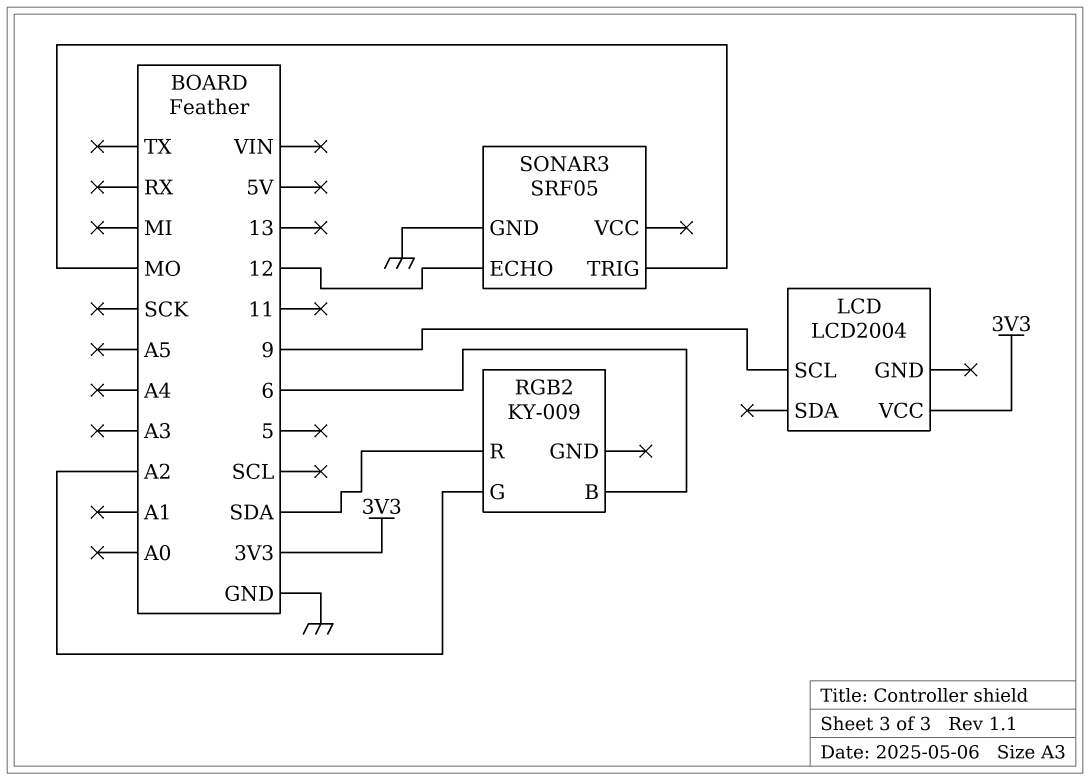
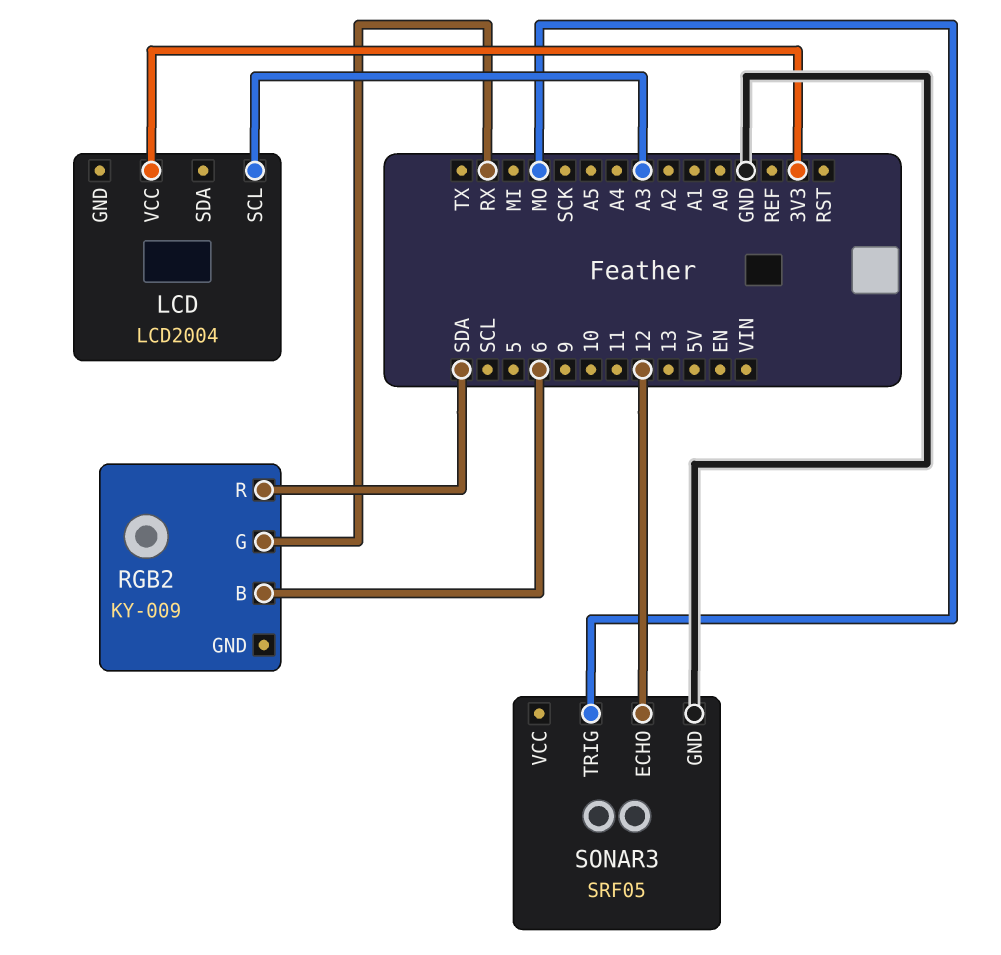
LCD pin SCL: 9 -> A3
RGB2 pin G: A2 -> RX

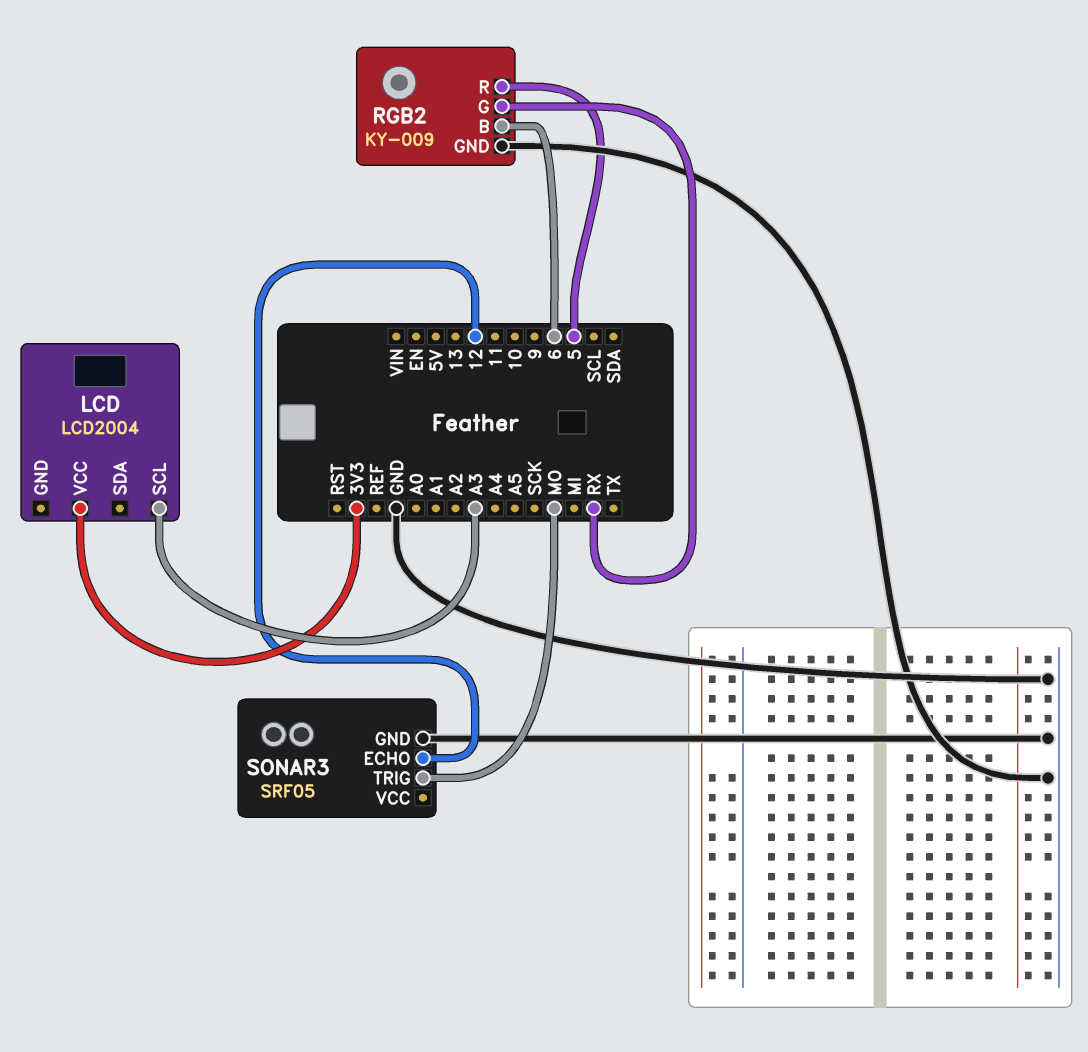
RGB2 pin GND: none -> GND
RGB2 pin R: SDA -> 5

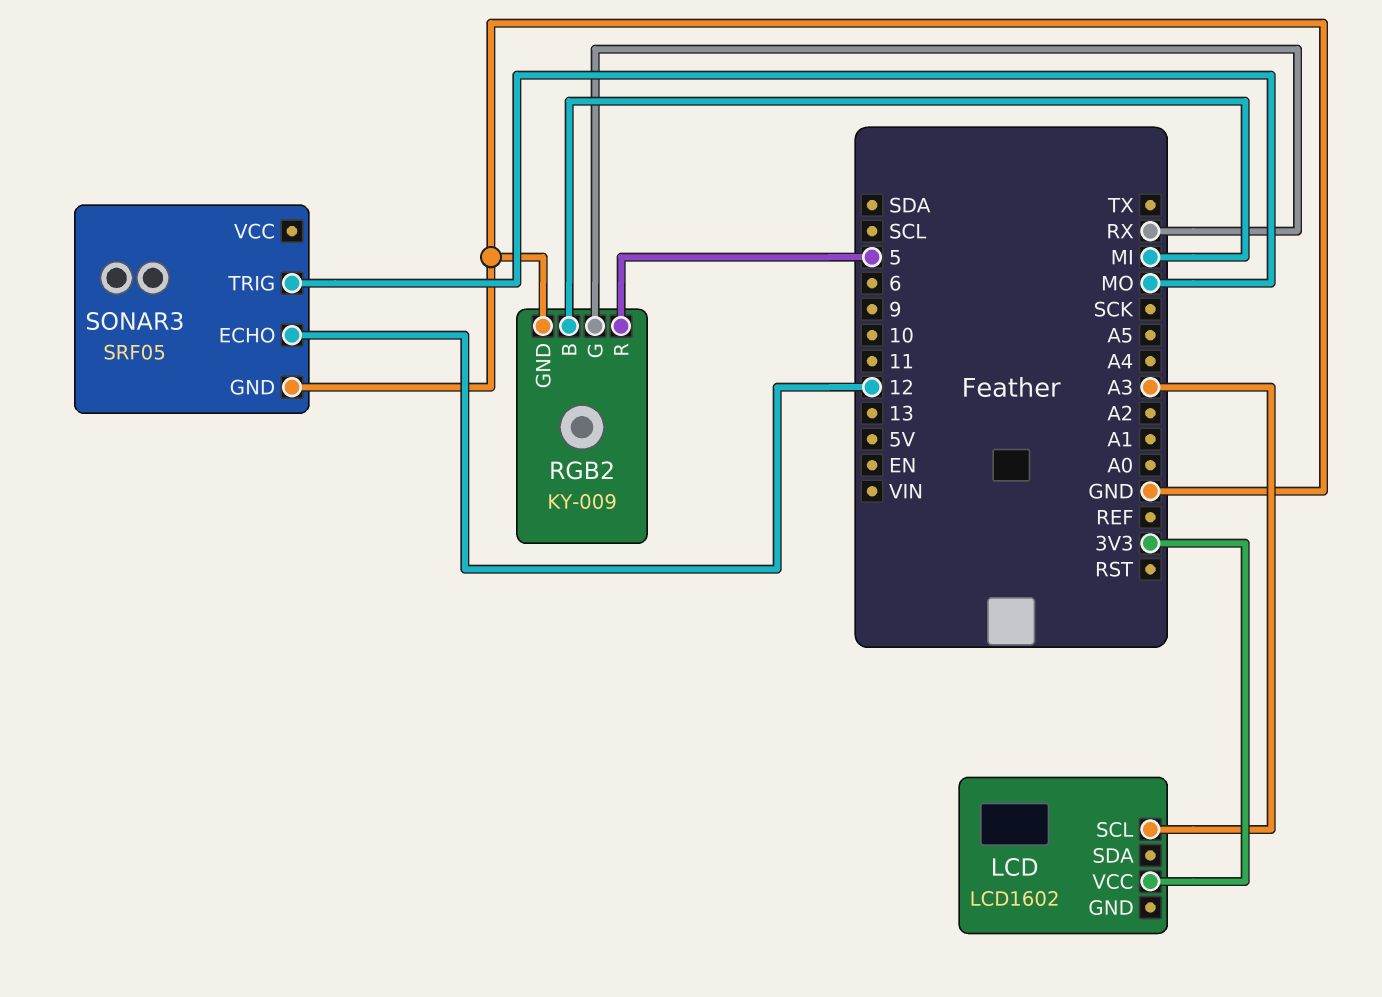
LCD: LCD2004 -> LCD1602
RGB2 pin B: 6 -> MI

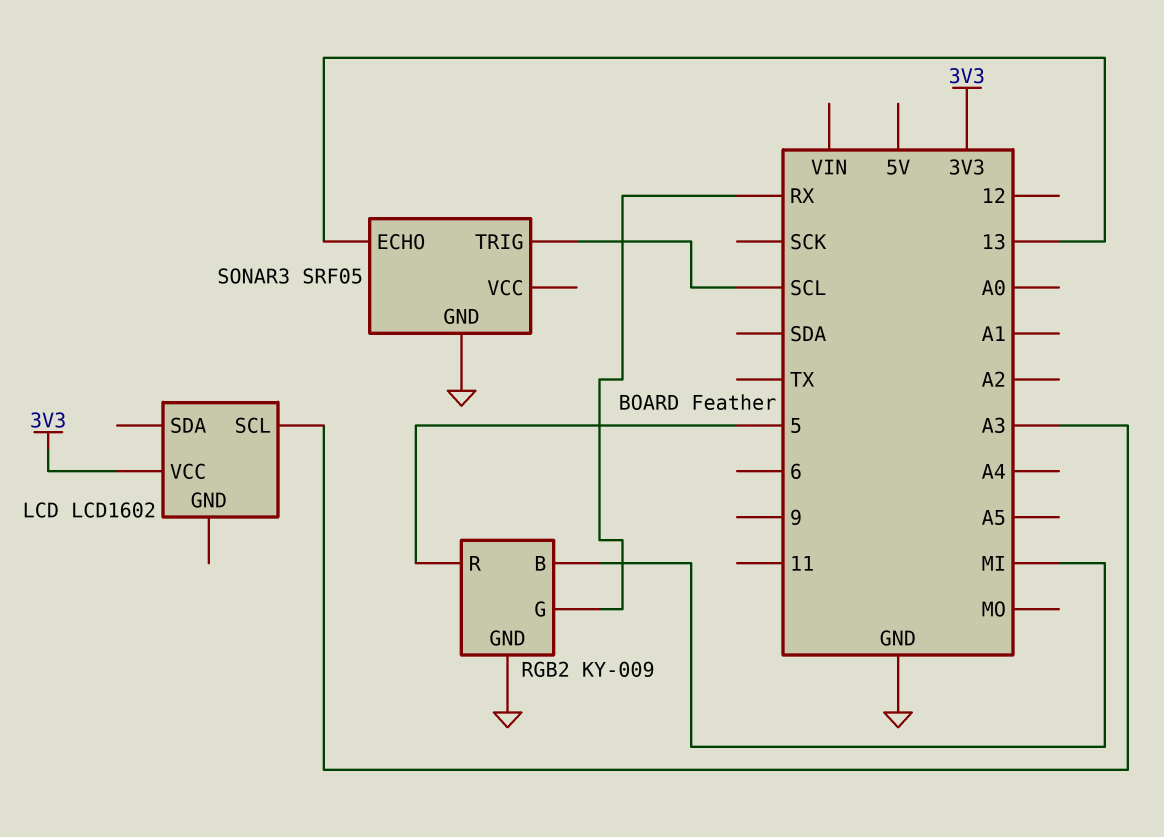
SONAR3 pin ECHO: 12 -> 13
SONAR3 pin TRIG: MO -> SCL

